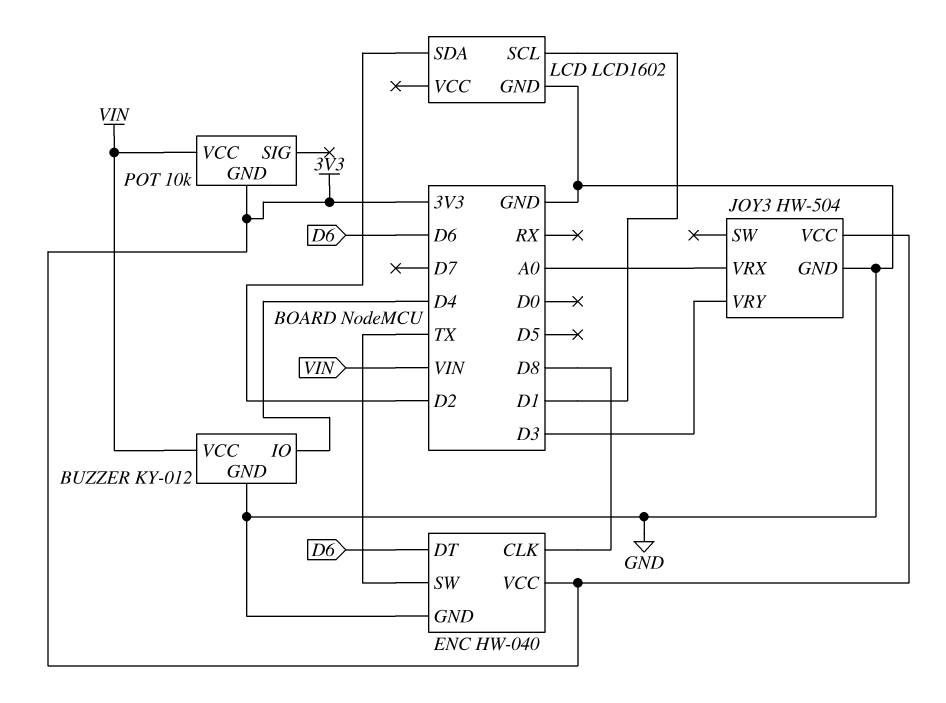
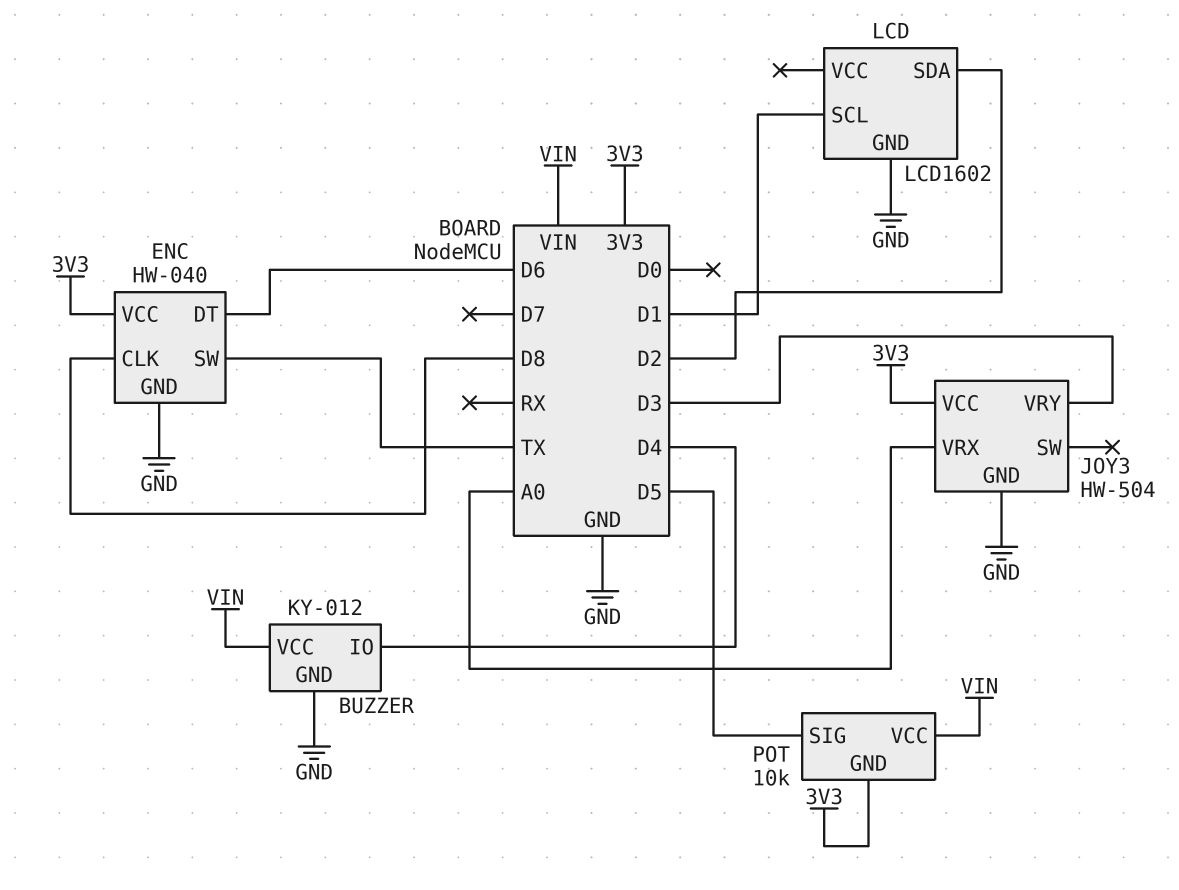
POT pin SIG: none -> D5

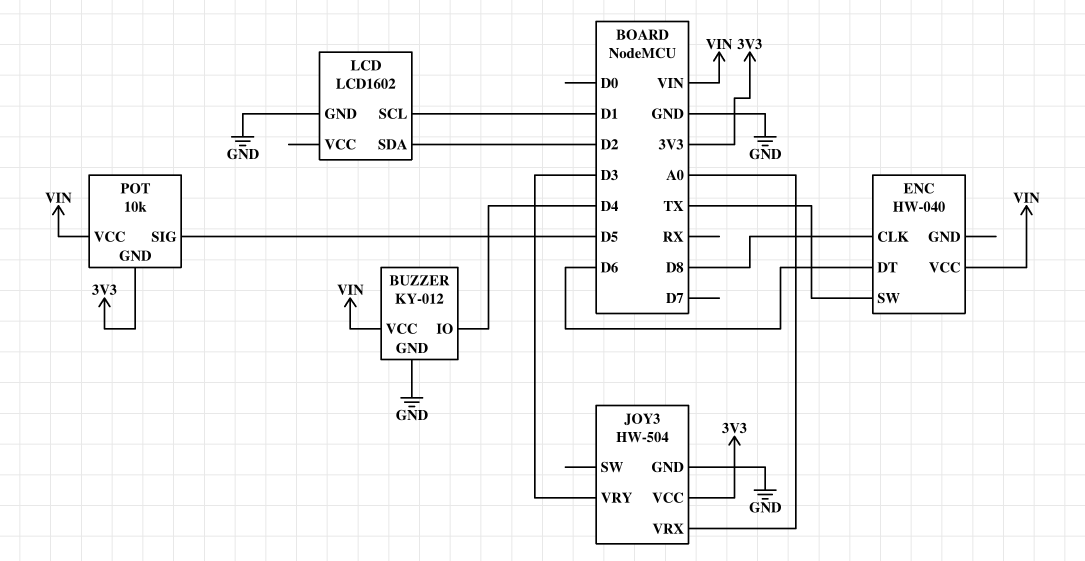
ENC pin GND: GND -> none
ENC pin VCC: 3V3 -> VIN

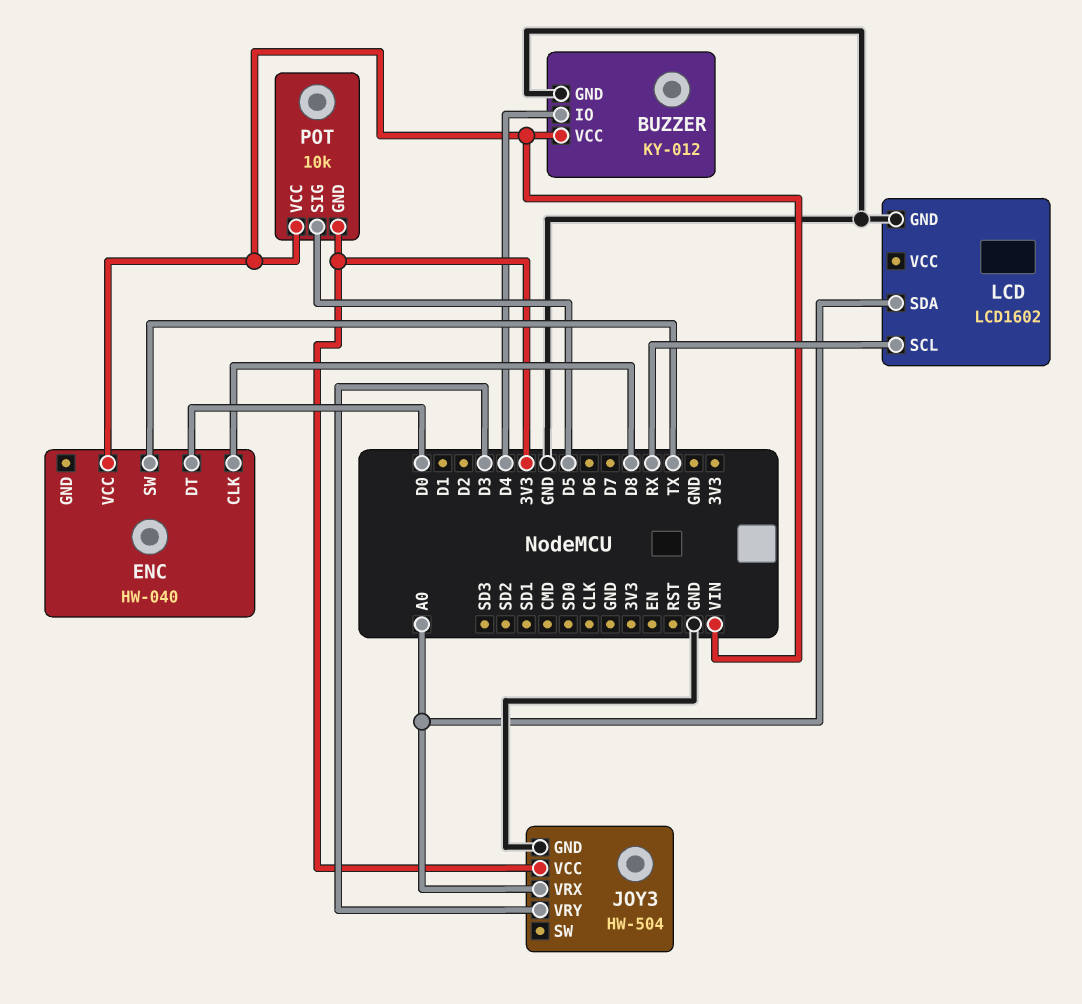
ENC pin DT: D6 -> D0
LCD pin SCL: D1 -> RX
LCD pin SDA: D2 -> A0

